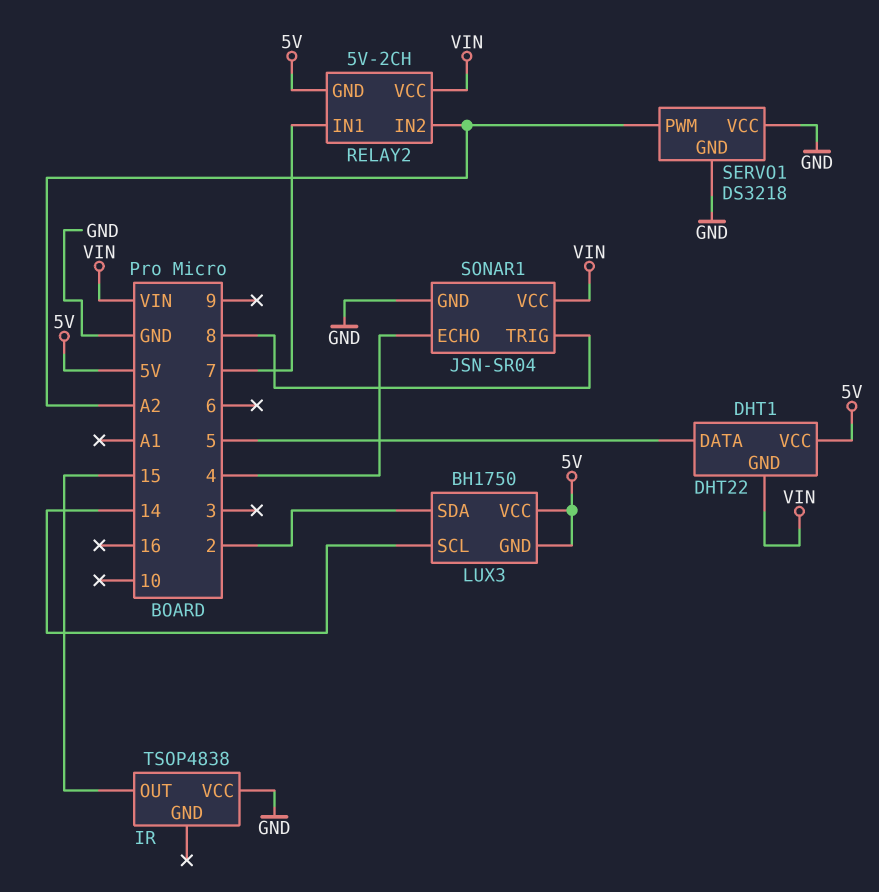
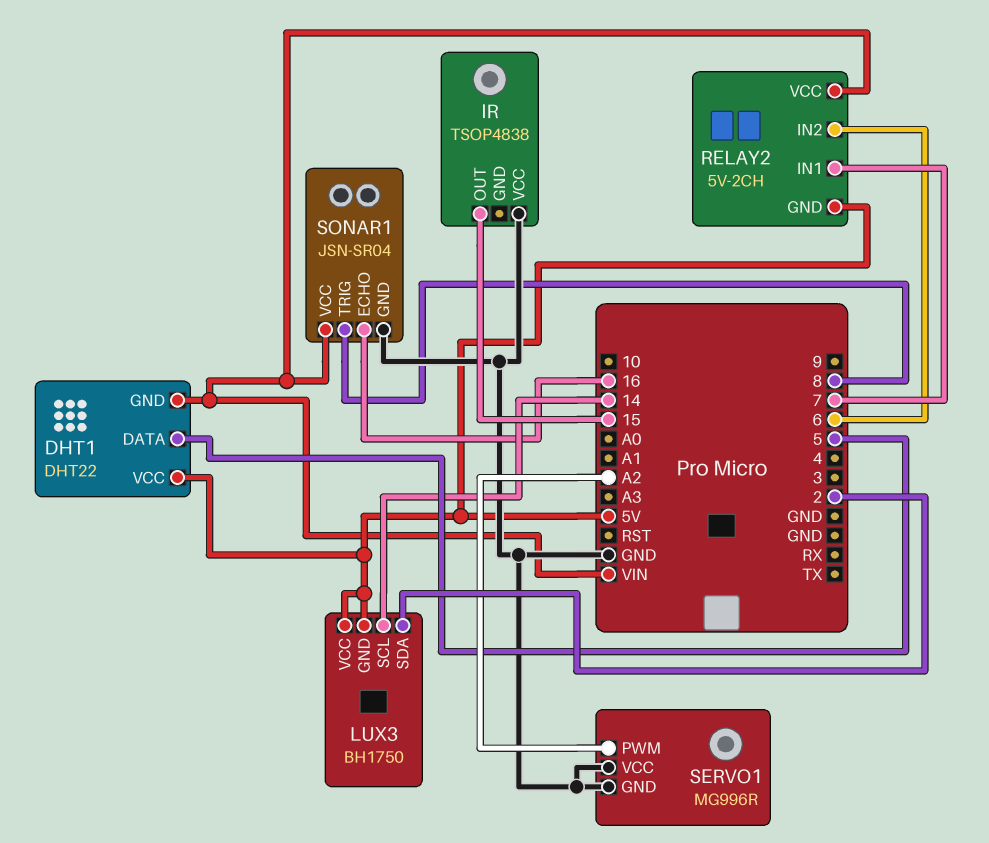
RELAY2 pin IN2: A2 -> 6
SERVO1: DS3218 -> MG996R
SONAR1 pin ECHO: 4 -> 16

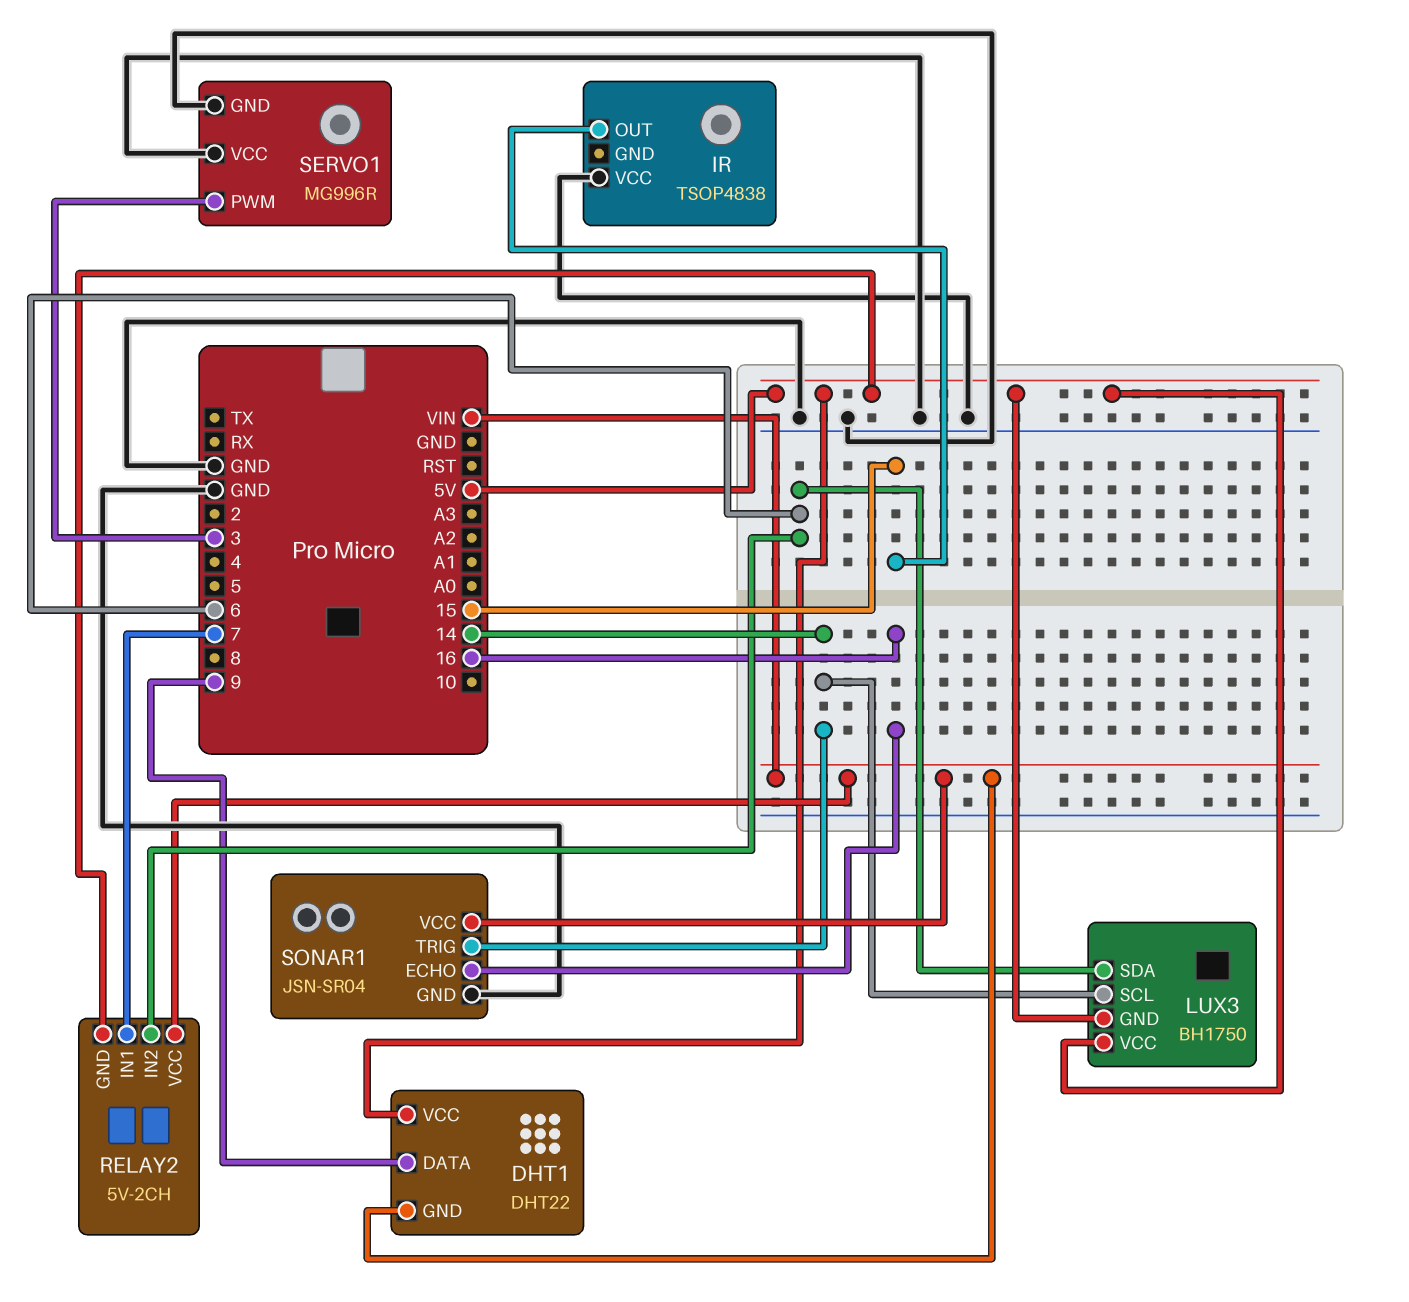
DHT1 pin DATA: 5 -> 9
LUX3 pin SDA: 2 -> 6
SERVO1 pin PWM: A2 -> 3
SONAR1 pin TRIG: 8 -> 14

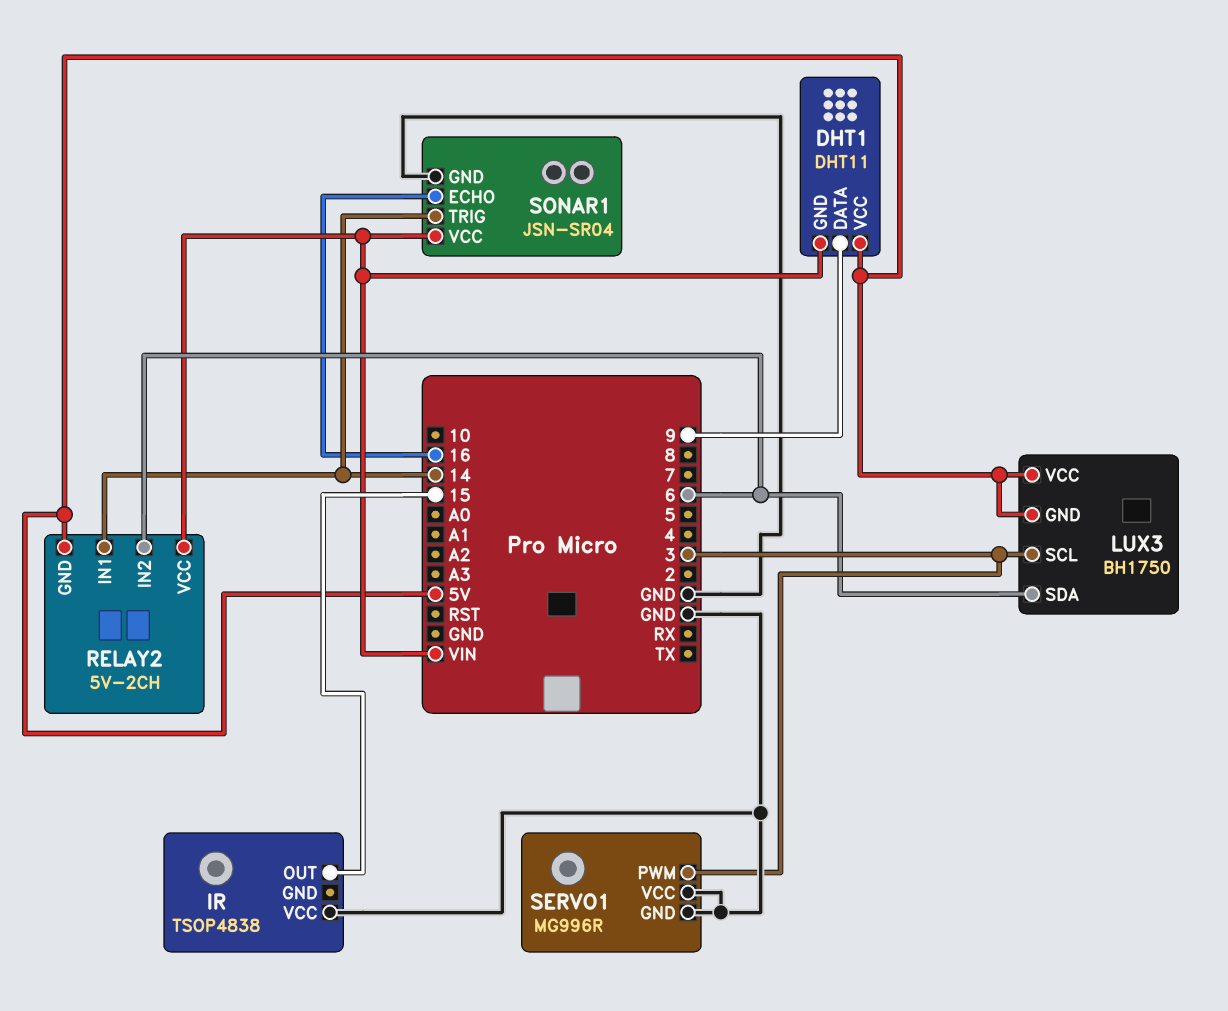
DHT1: DHT22 -> DHT11
LUX3 pin SCL: 14 -> 3
RELAY2 pin IN1: 7 -> 14

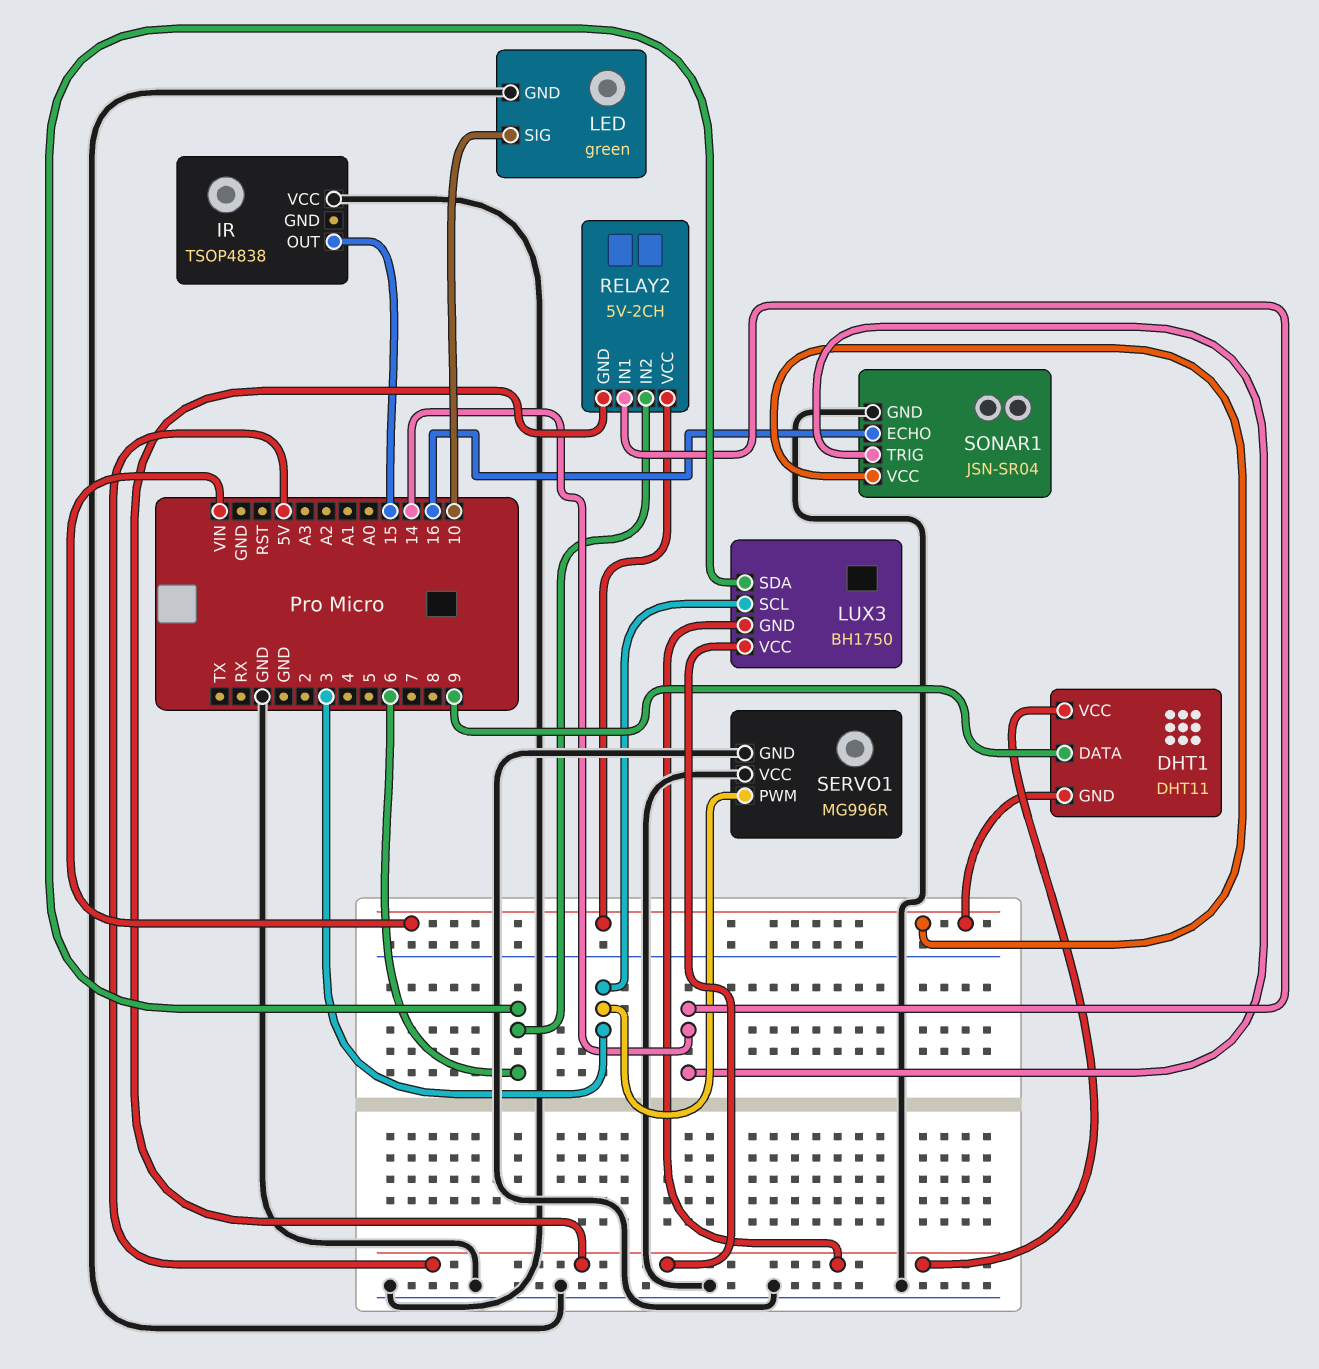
LED: none -> green
LED pin GND: none -> GND
LED pin SIG: none -> 10

